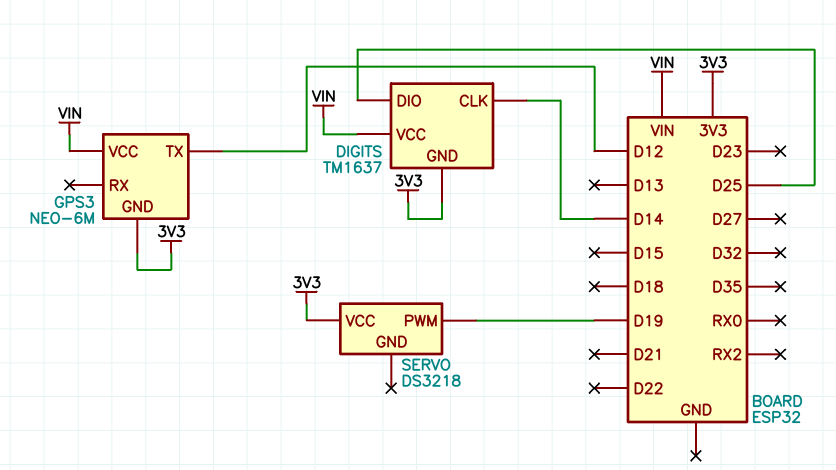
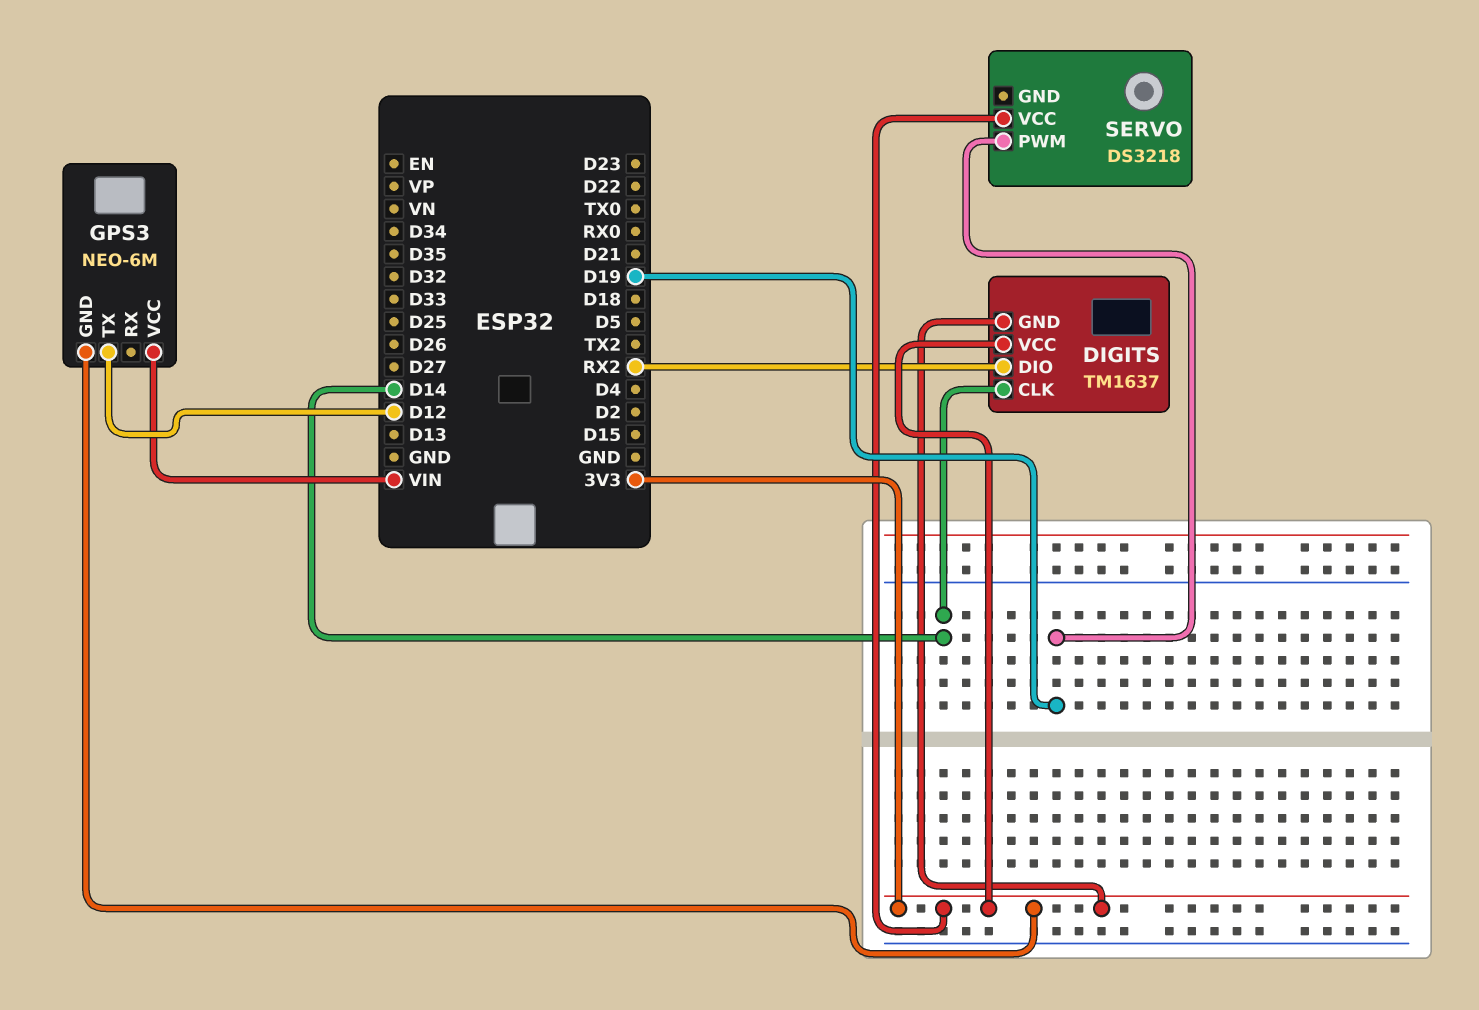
DIGITS pin DIO: D25 -> RX2
DIGITS pin VCC: VIN -> 3V3

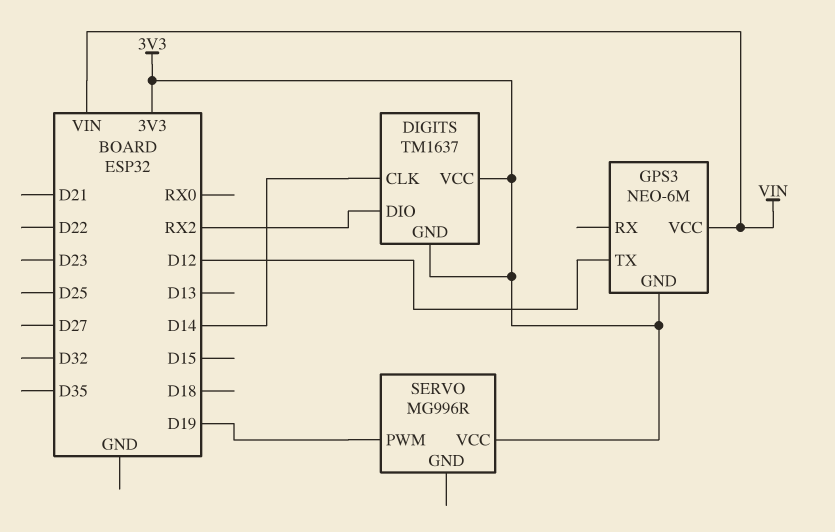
SERVO: DS3218 -> MG996R

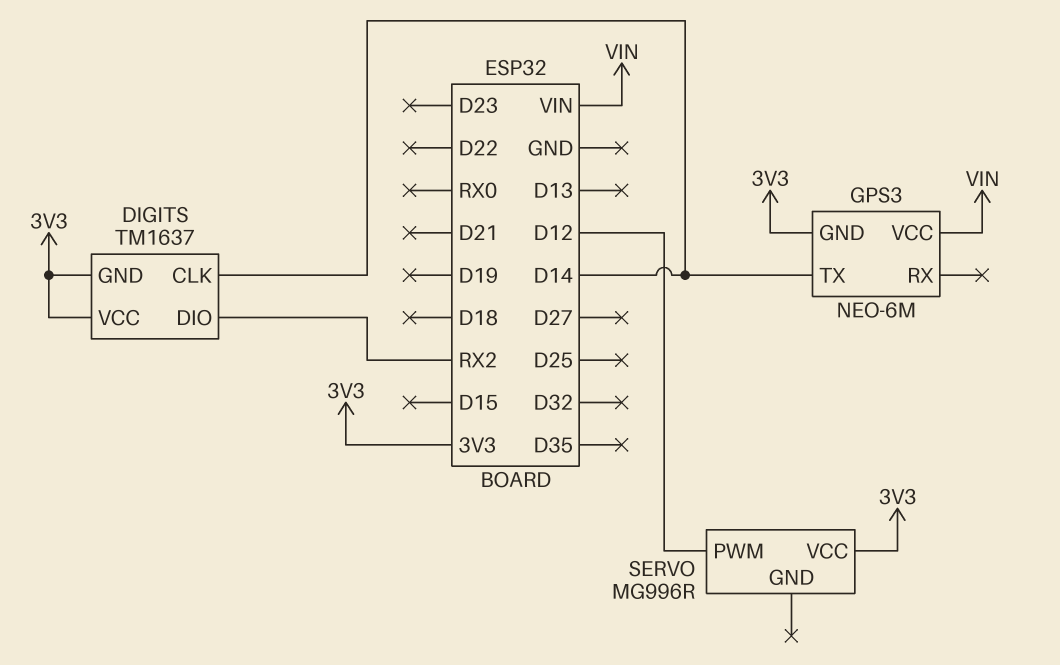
GPS3 pin TX: D12 -> D14
SERVO pin PWM: D19 -> D12

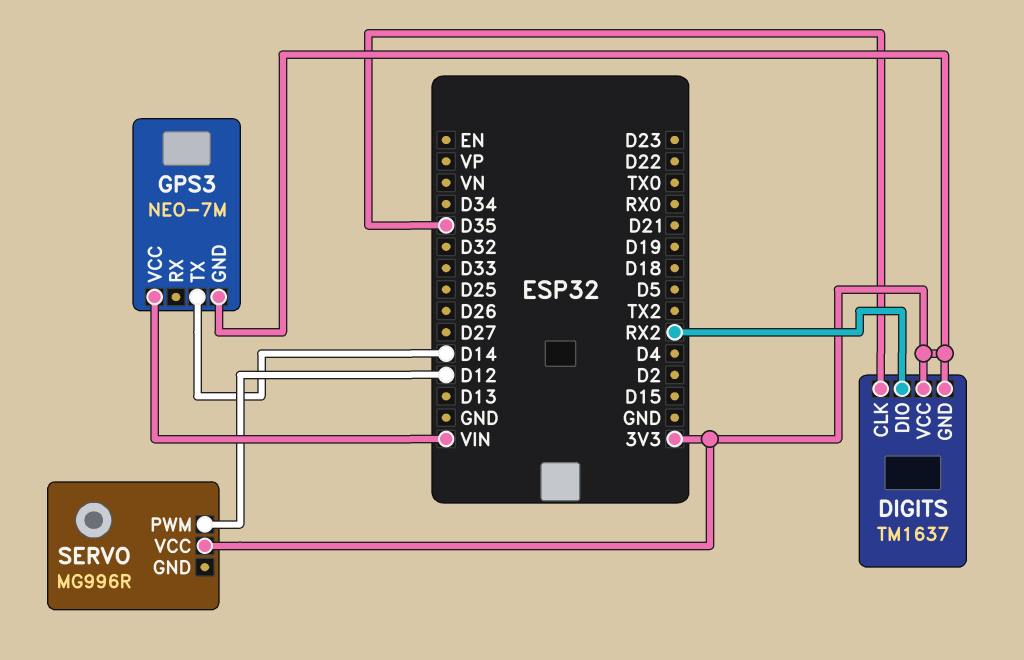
DIGITS pin CLK: D14 -> D35
GPS3: NEO-6M -> NEO-7M

